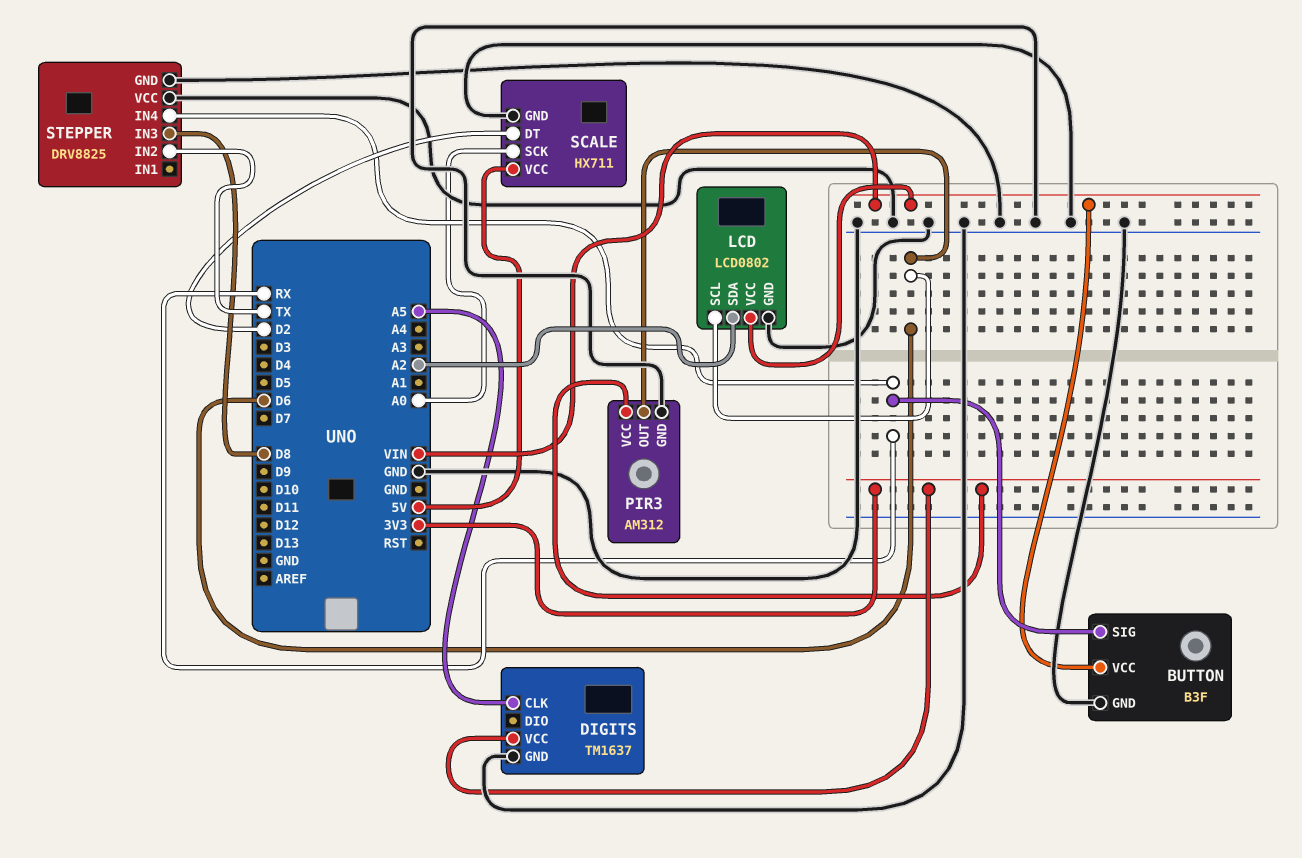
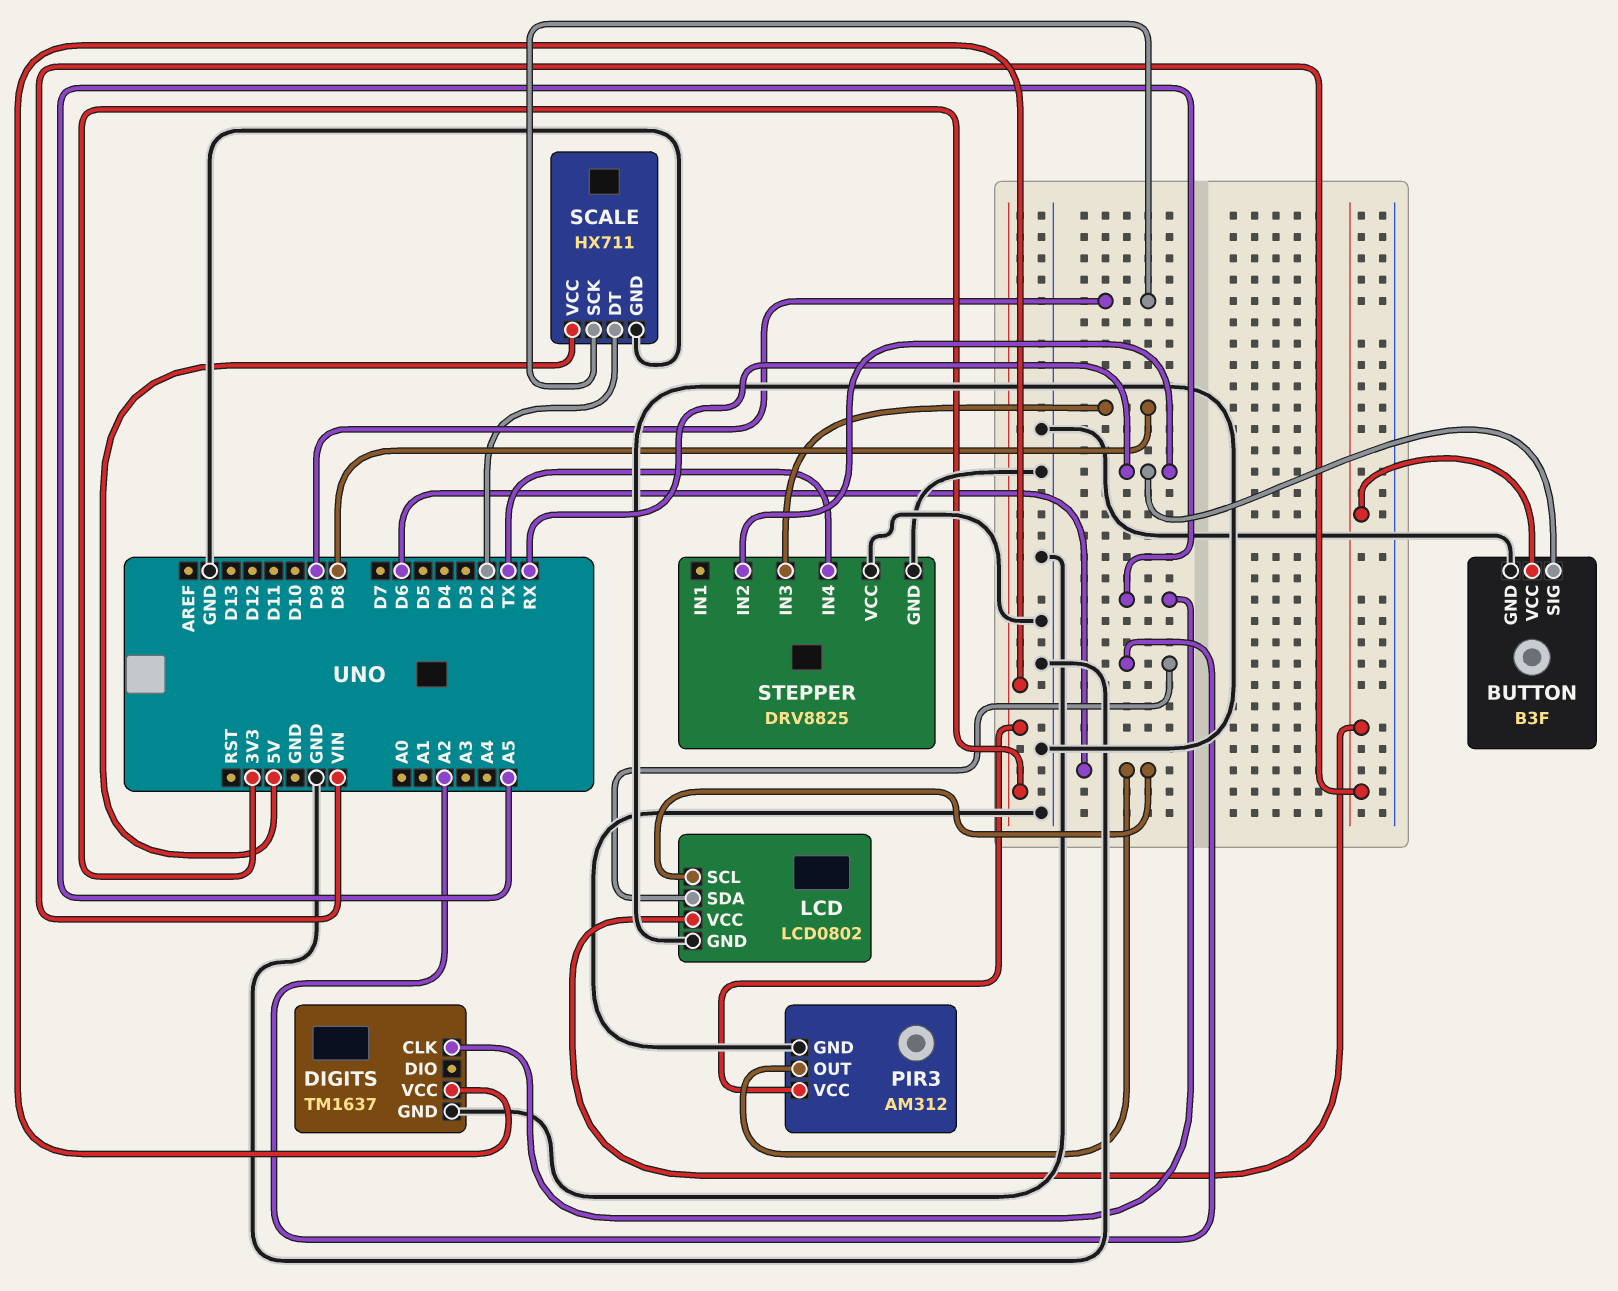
SCALE pin SCK: A0 -> D9
STEPPER pin IN2: TX -> RX
STEPPER pin IN4: RX -> TX

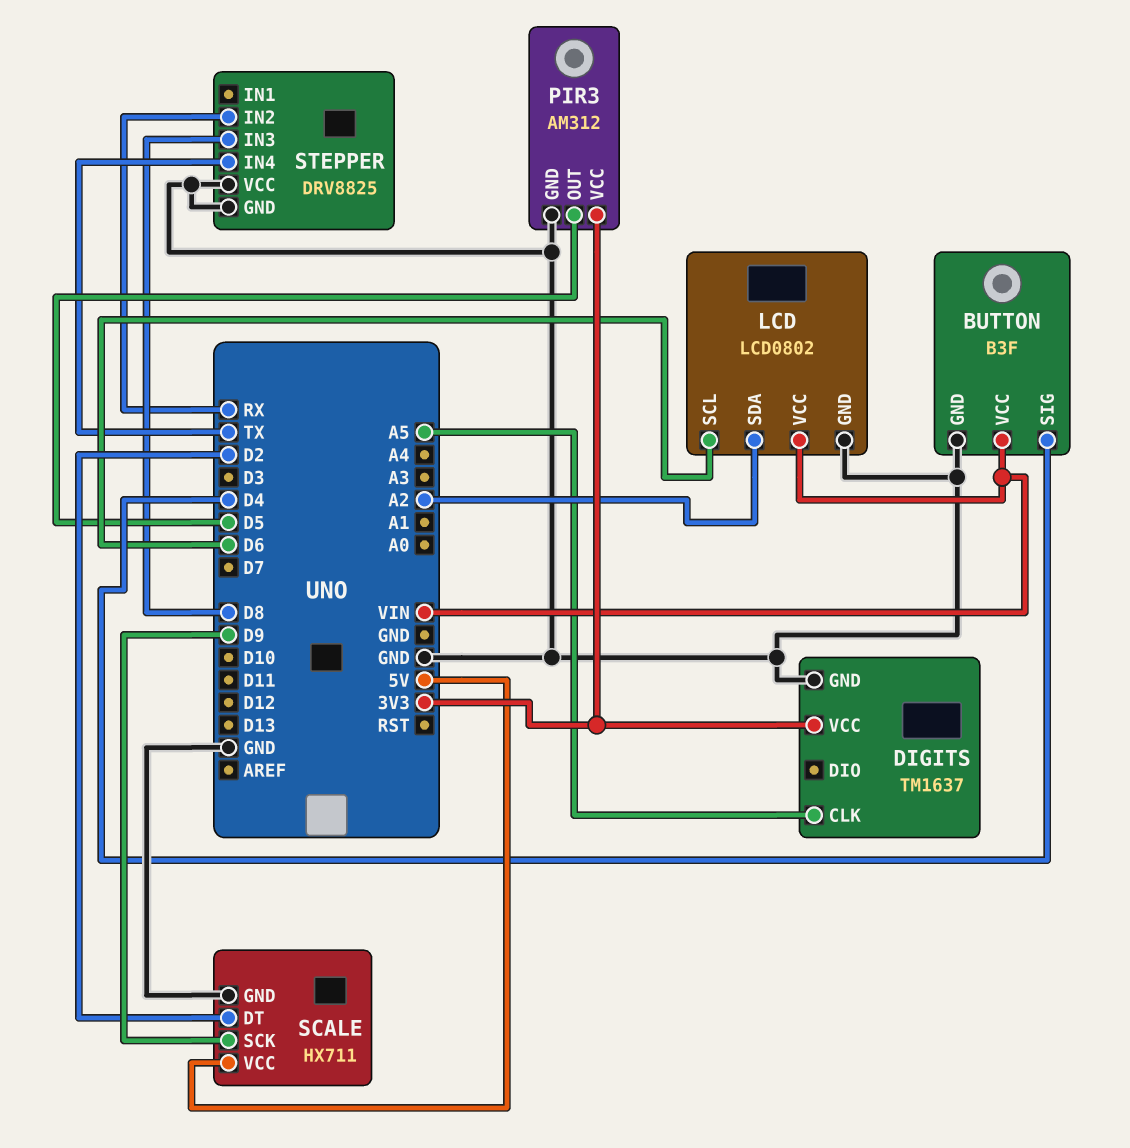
BUTTON pin SIG: RX -> D4
PIR3 pin OUT: D6 -> D5

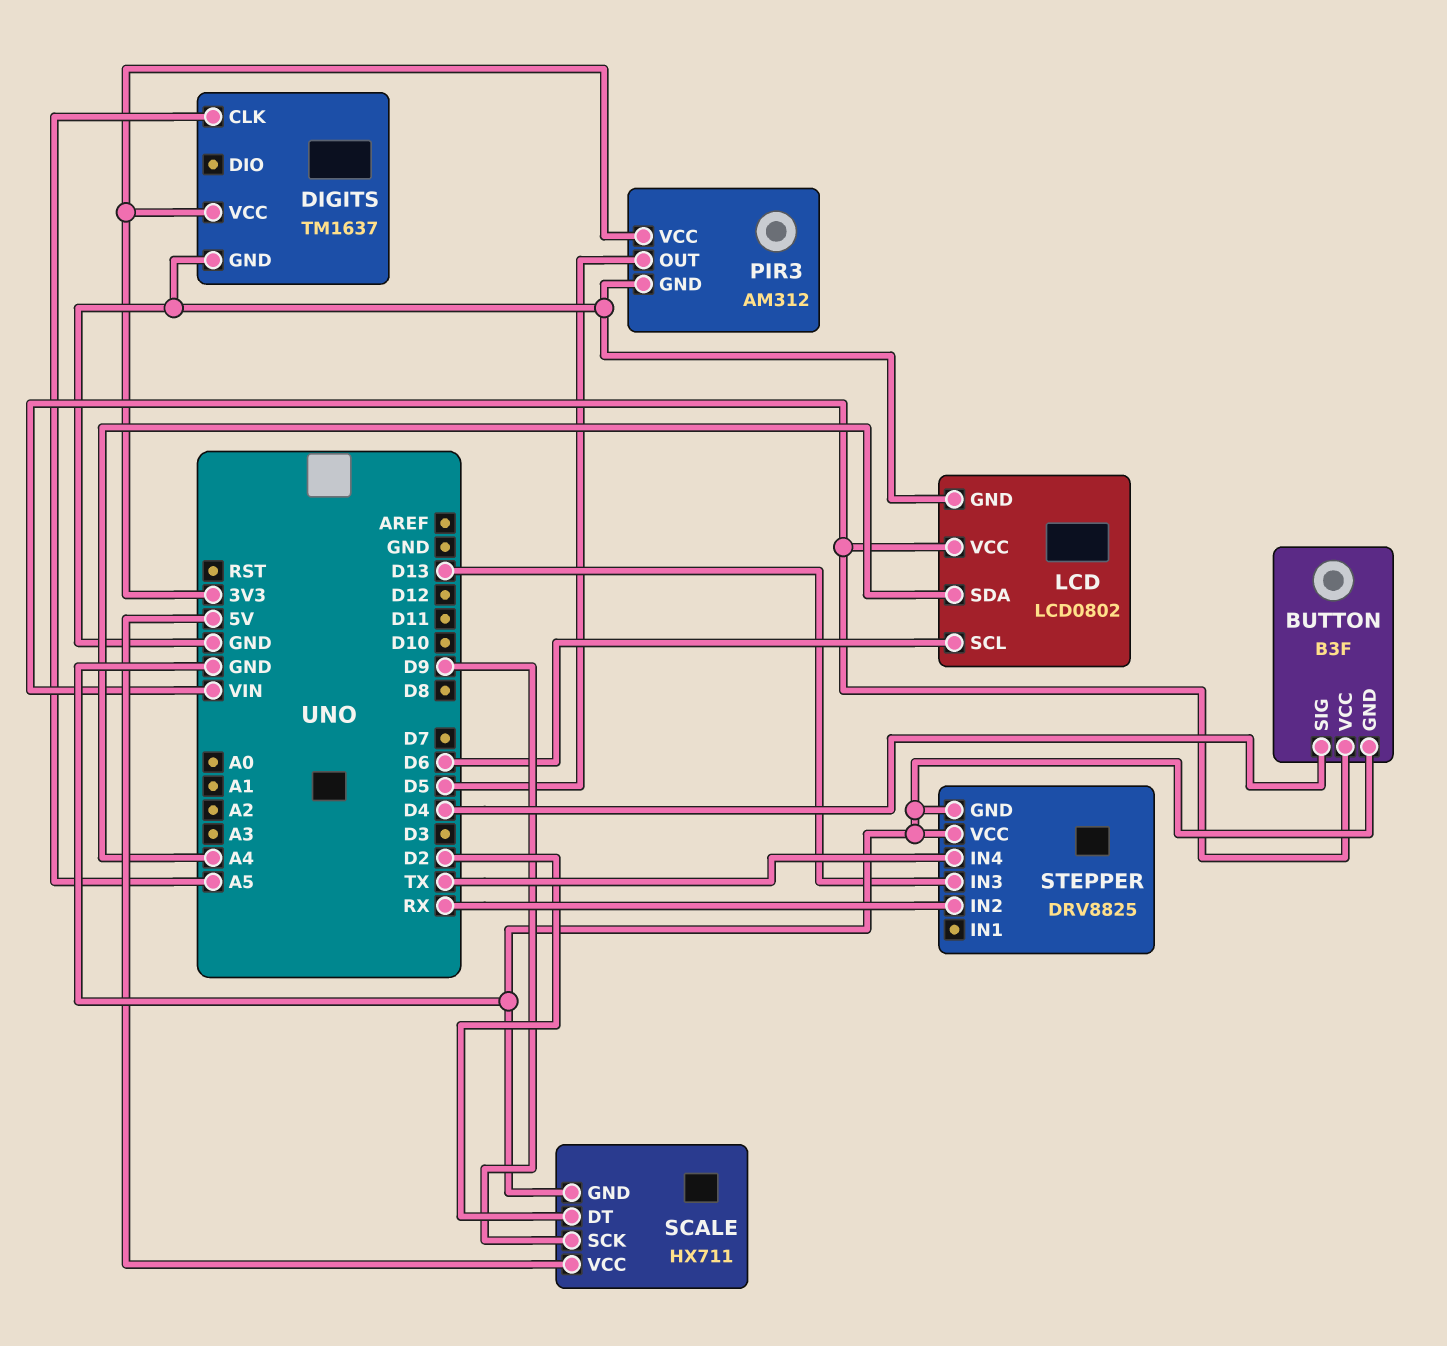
LCD pin SDA: A2 -> A4
STEPPER pin IN3: D8 -> D13

